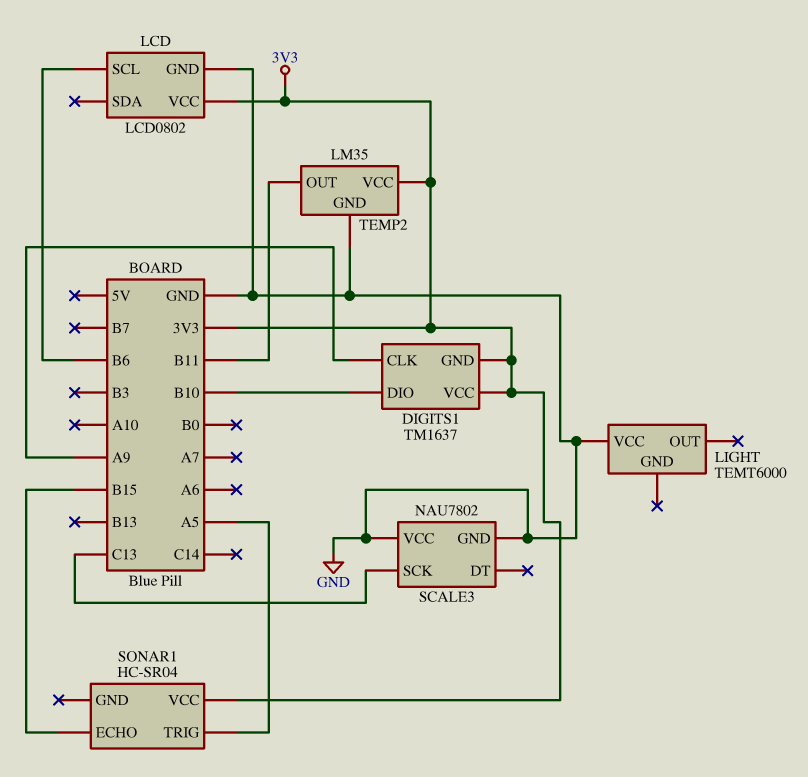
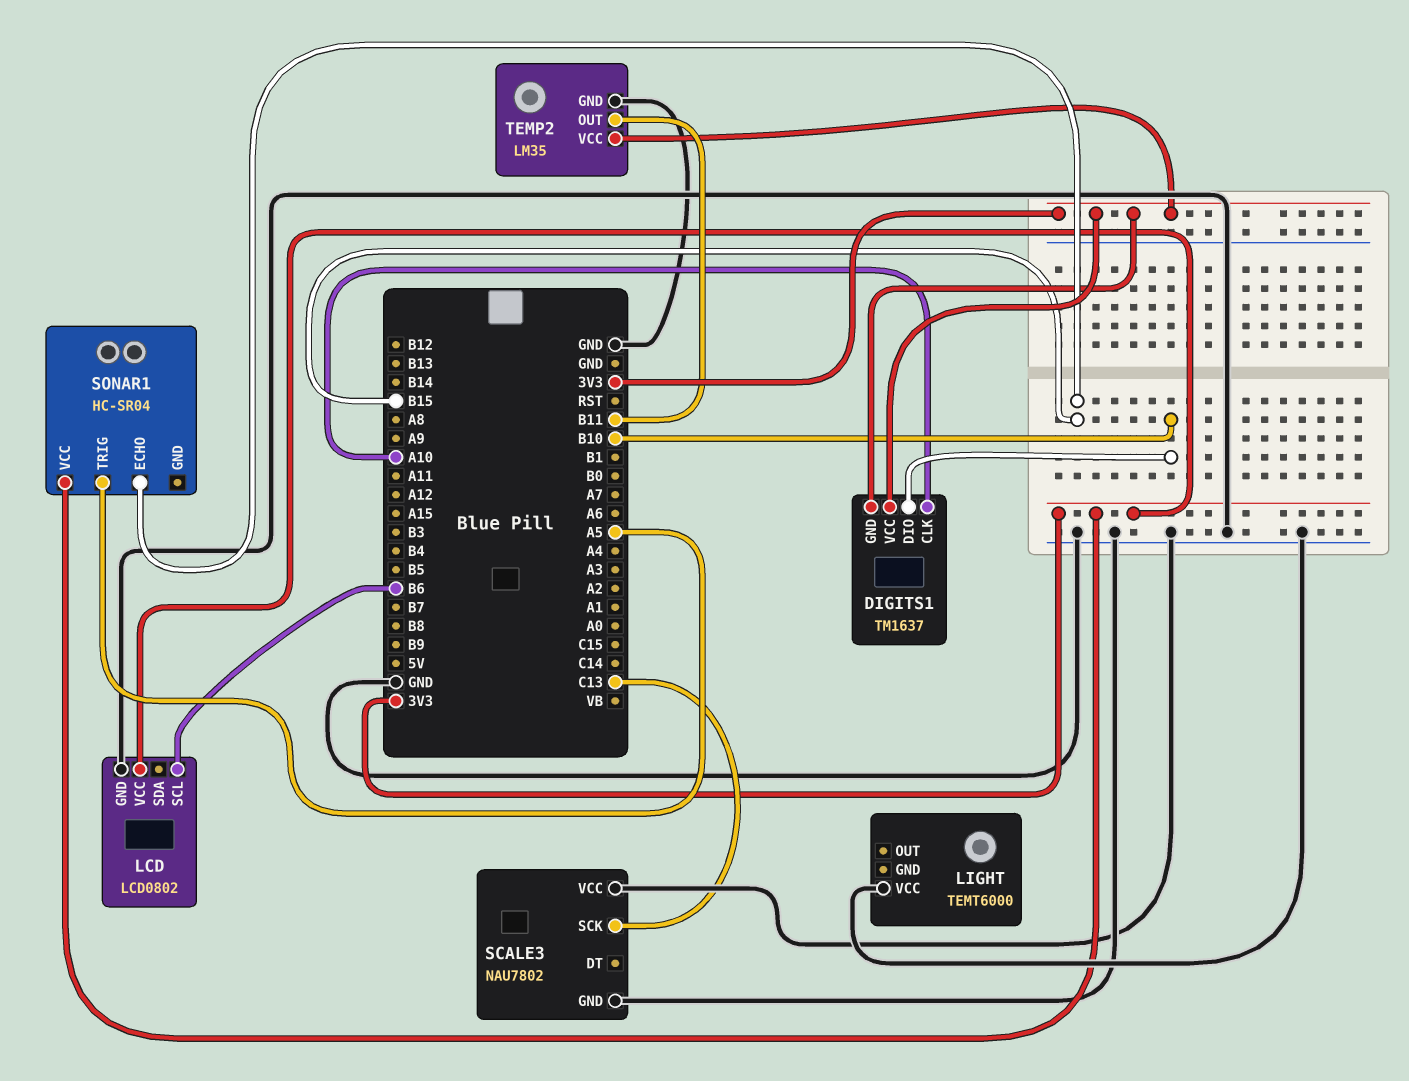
DIGITS1 pin CLK: A9 -> A10

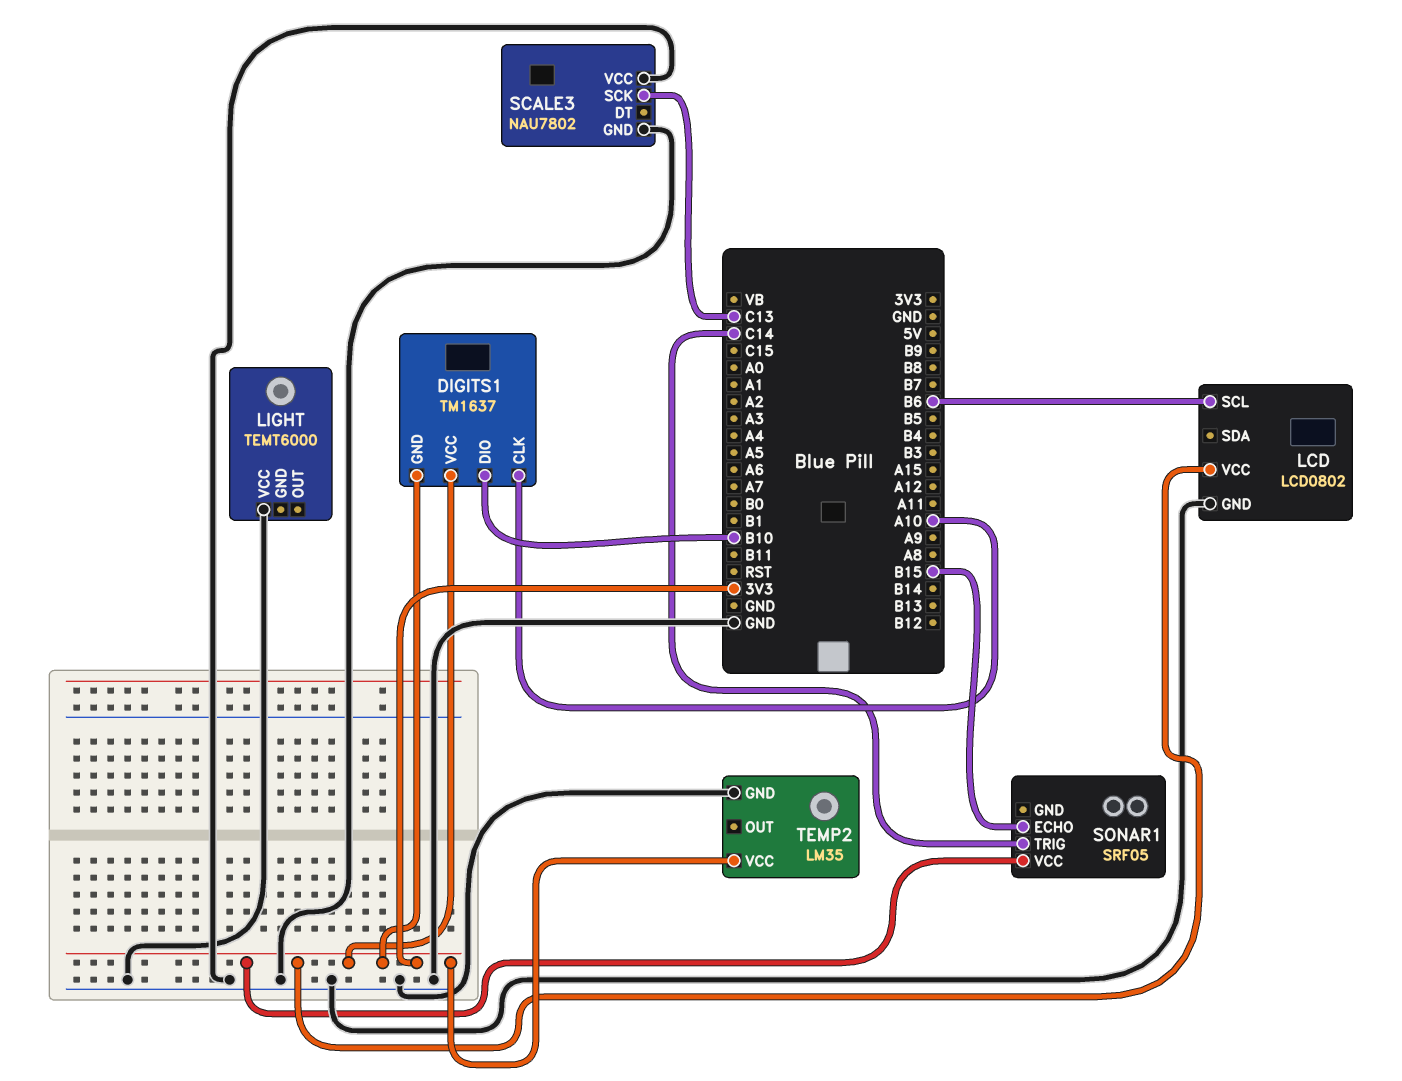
SONAR1: HC-SR04 -> SRF05
SONAR1 pin TRIG: A5 -> C14
TEMP2 pin OUT: B11 -> none

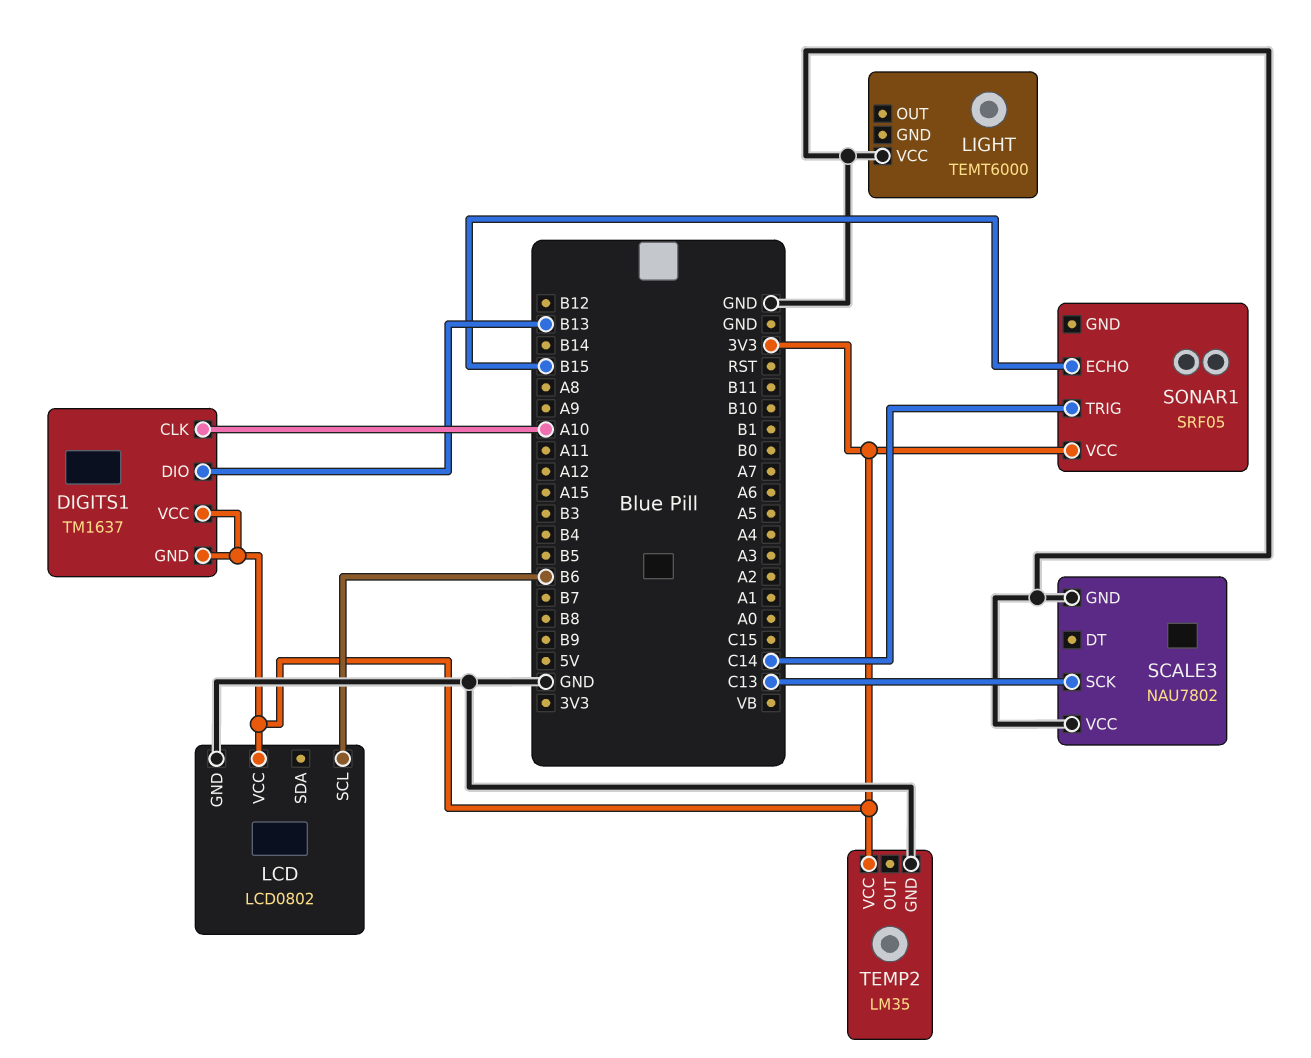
DIGITS1 pin DIO: B10 -> B13

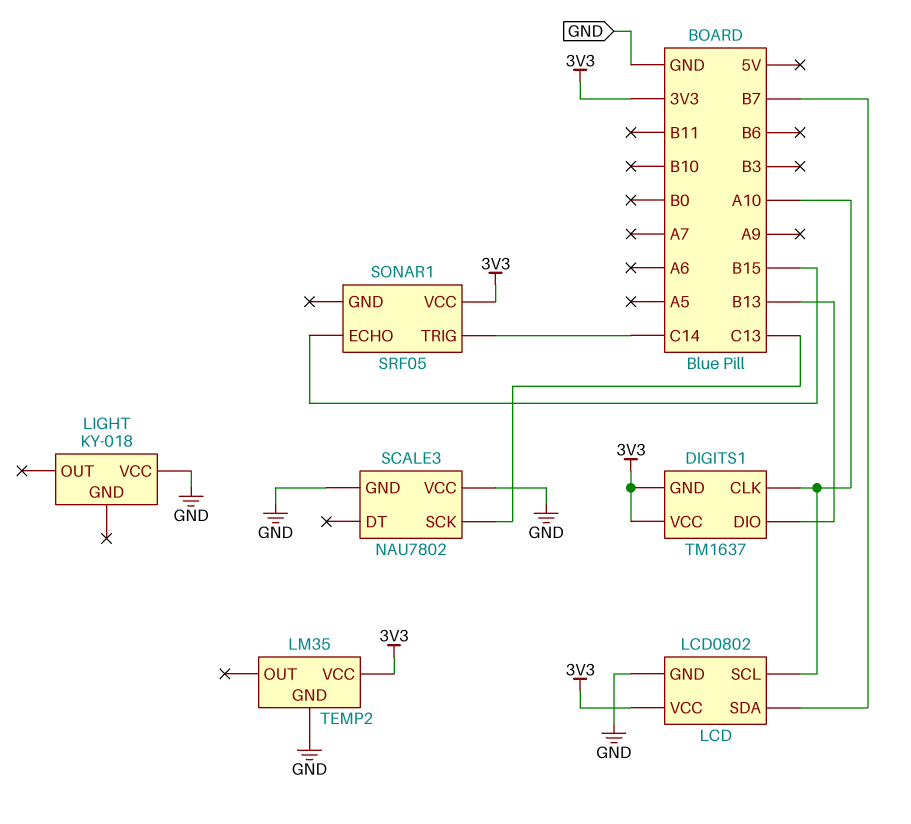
LCD pin SCL: B6 -> A10
LCD pin SDA: none -> B7
LIGHT: TEMT6000 -> KY-018

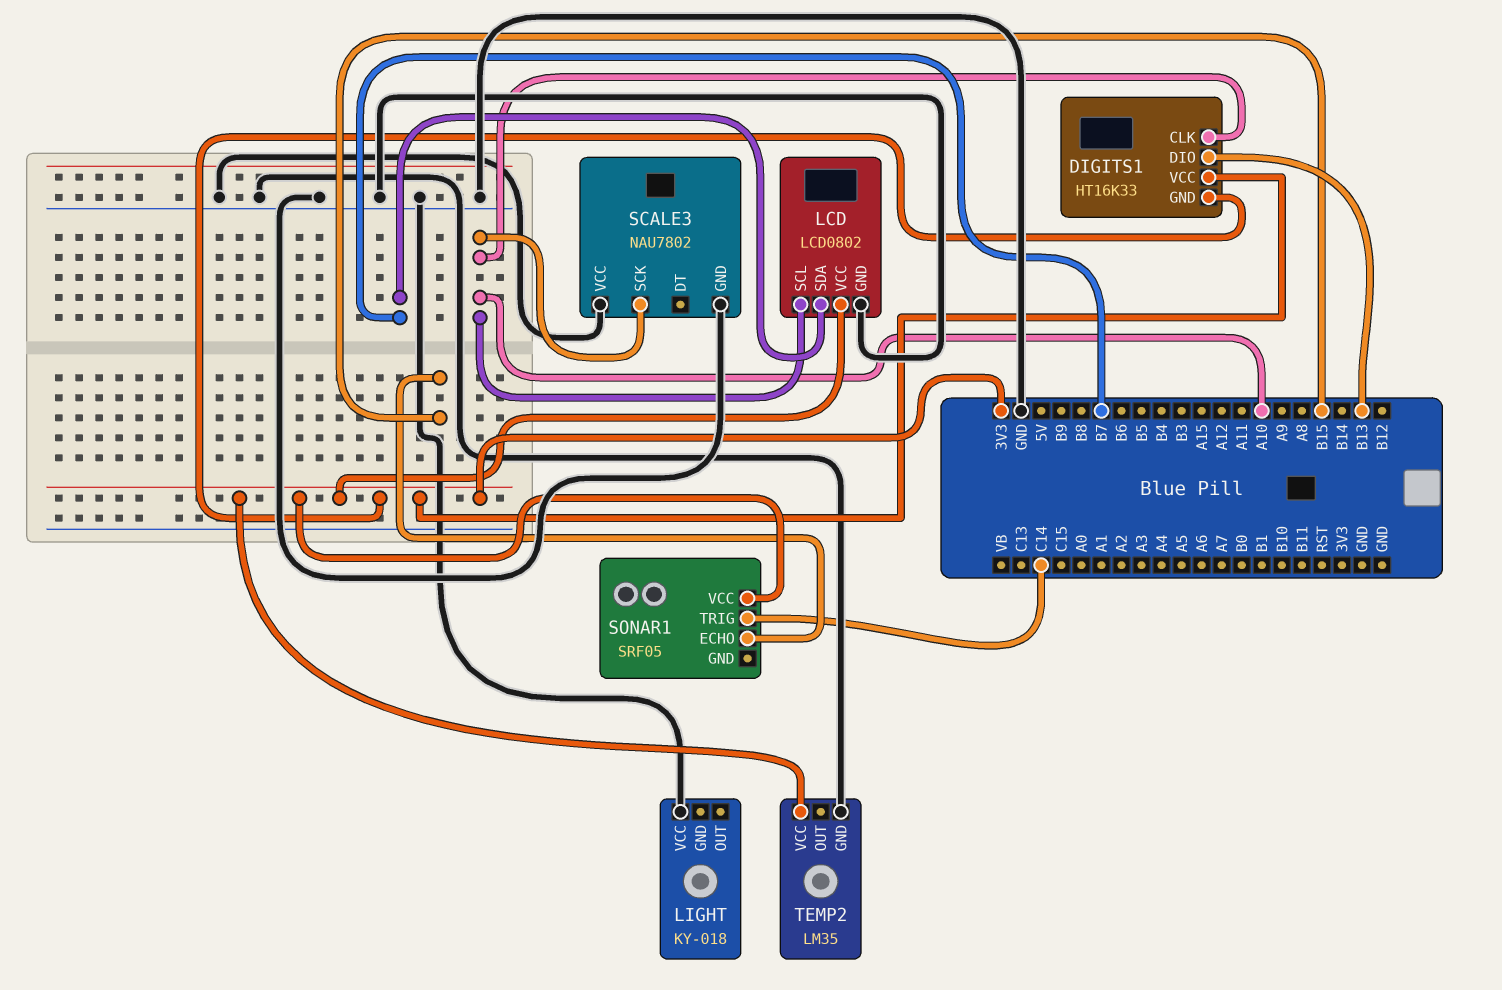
DIGITS1: TM1637 -> HT16K33
SCALE3 pin SCK: C13 -> A10

